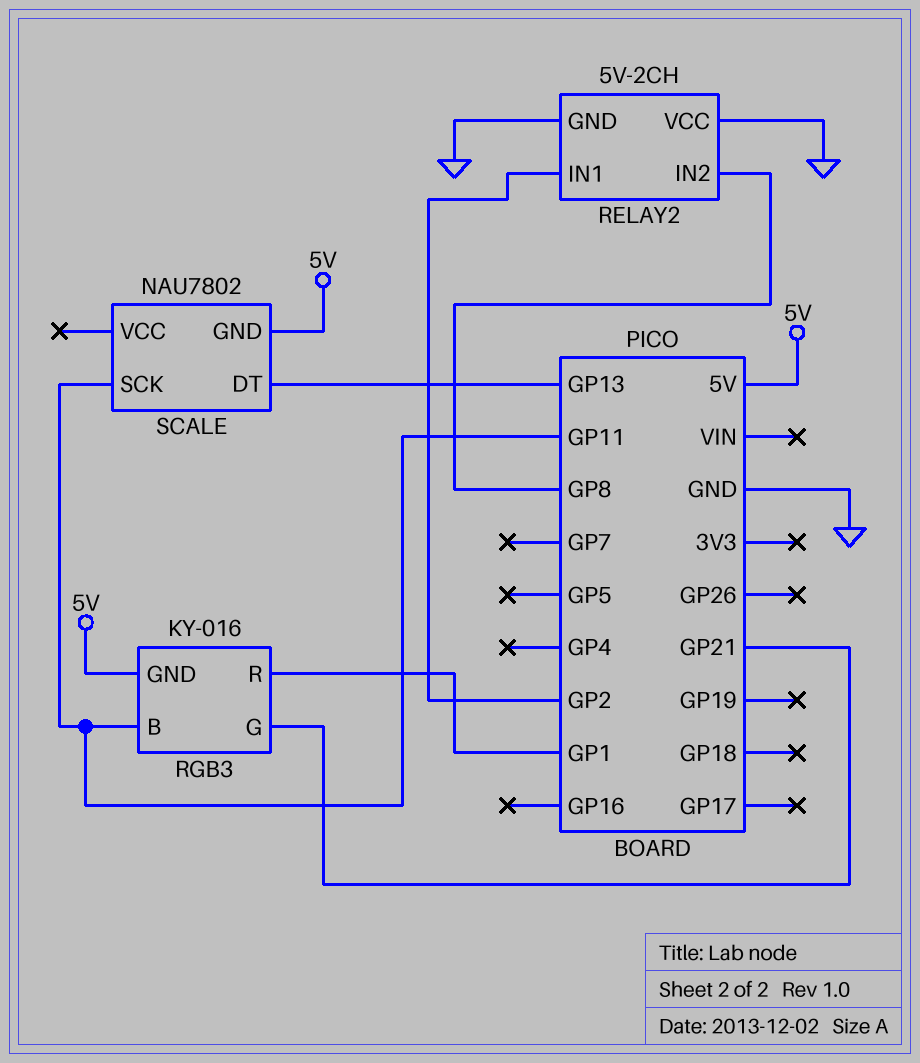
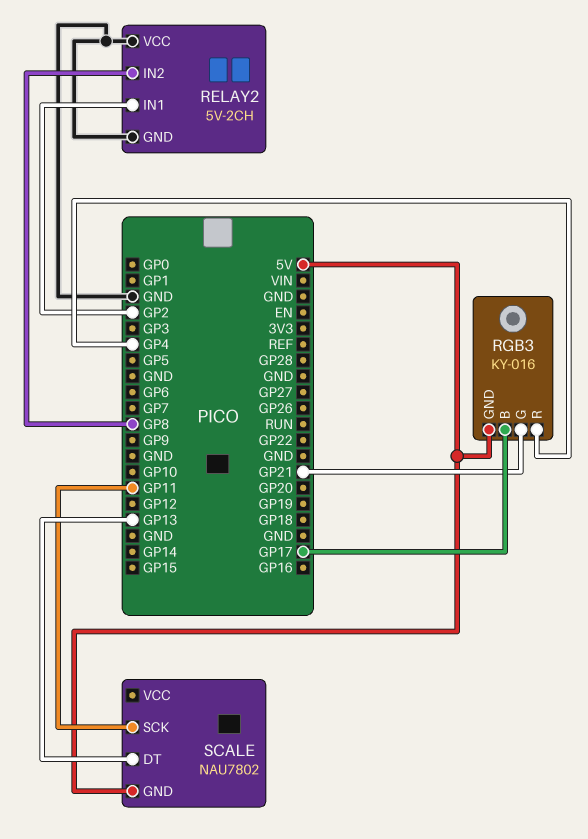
RGB3 pin B: GP11 -> GP17
RGB3 pin R: GP1 -> GP4

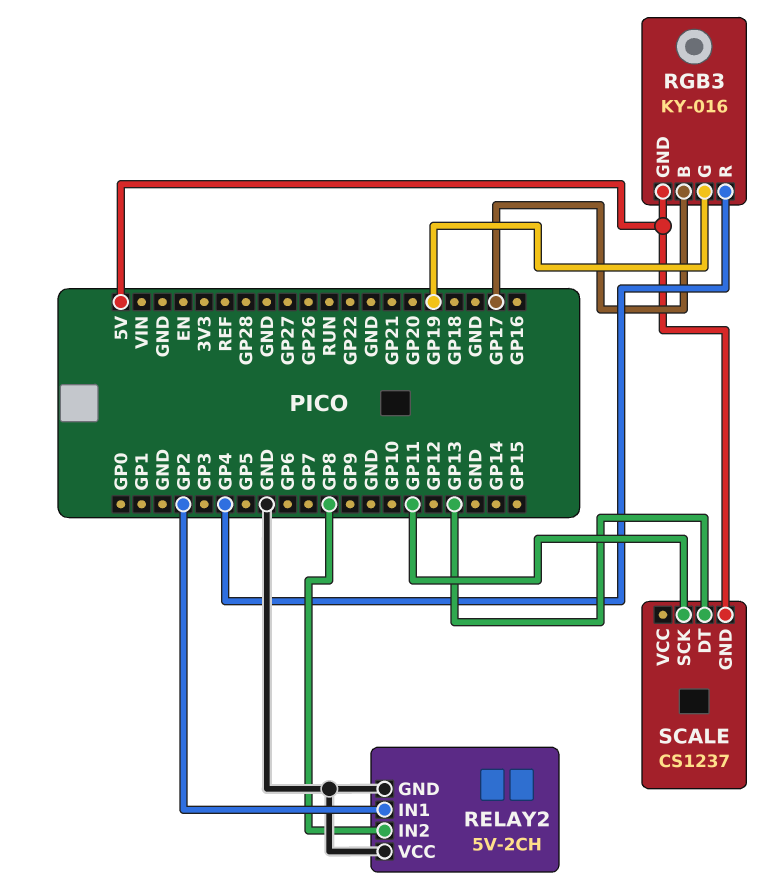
RGB3 pin G: GP21 -> GP19
SCALE: NAU7802 -> CS1237

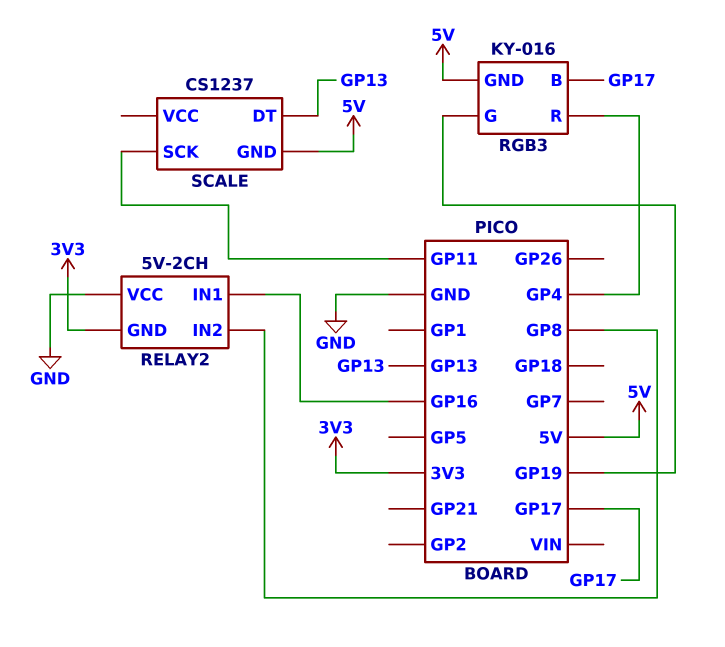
RELAY2 pin GND: GND -> 3V3
RELAY2 pin IN1: GP2 -> GP16

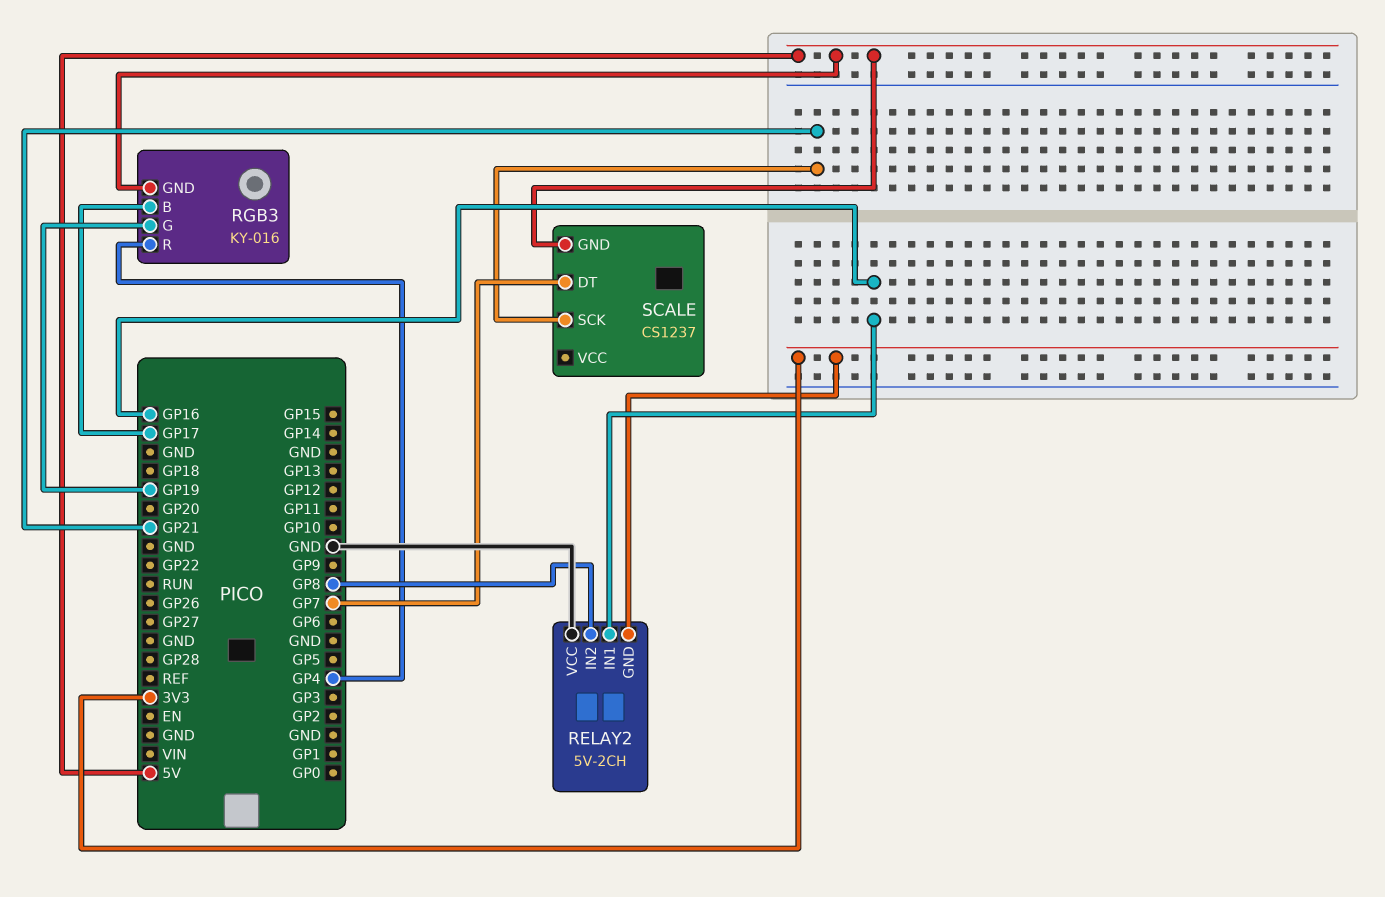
SCALE pin DT: GP13 -> GP7
SCALE pin SCK: GP11 -> GP21

